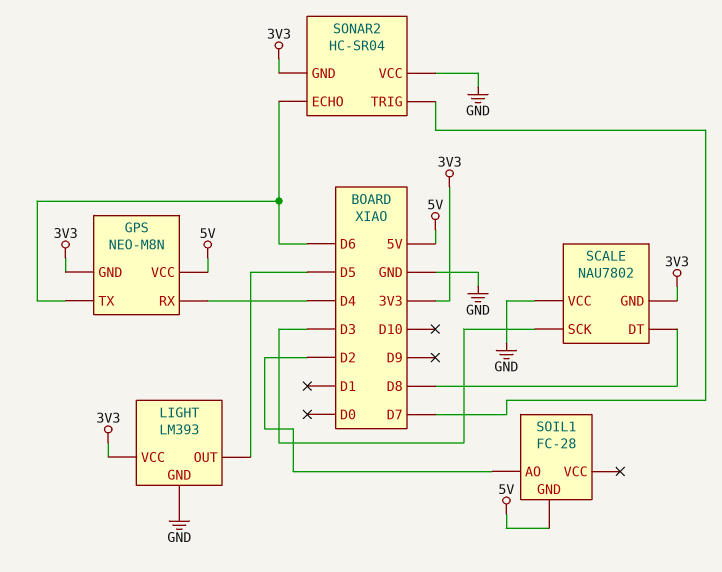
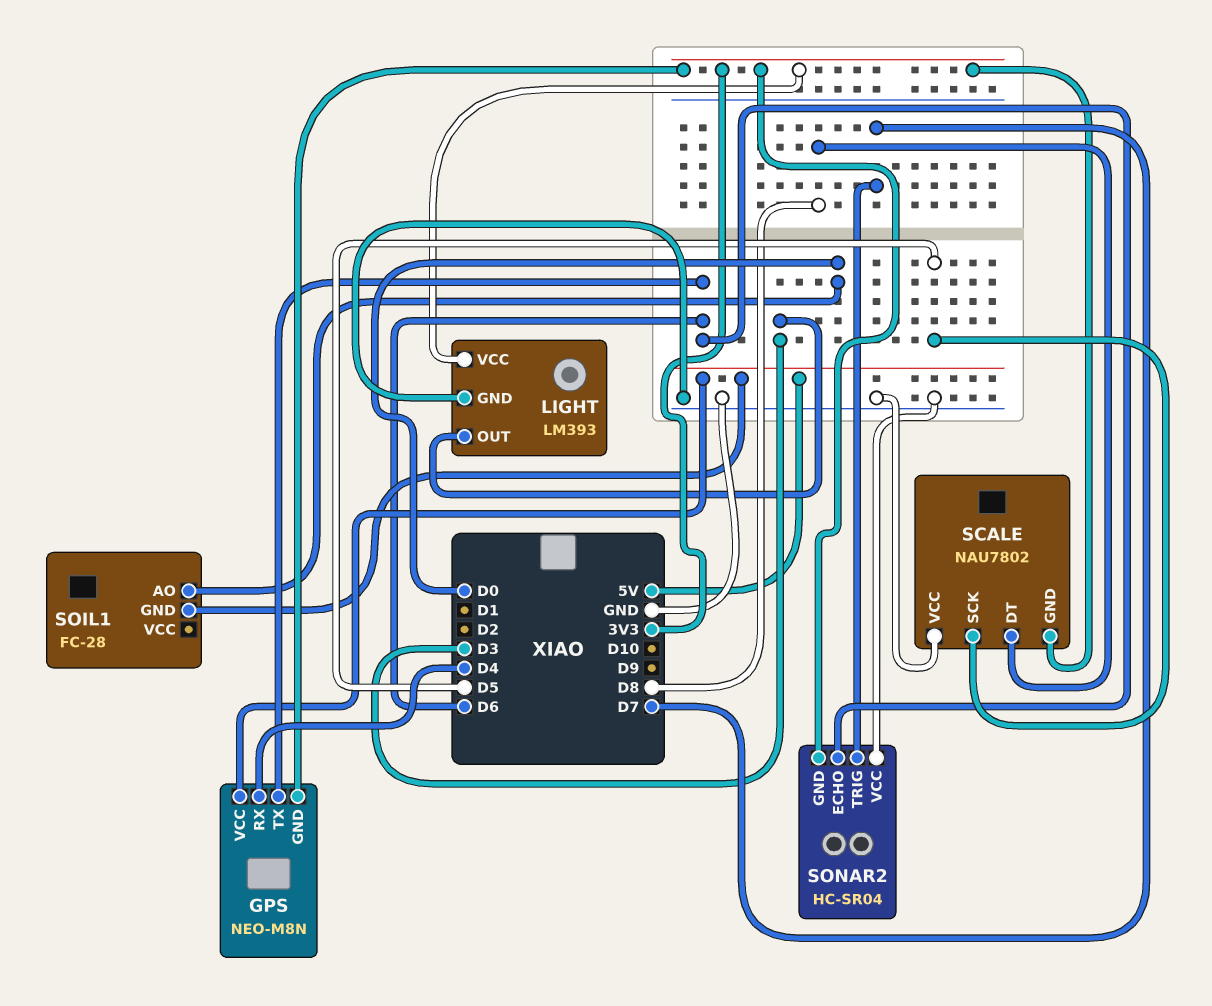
LIGHT pin OUT: D5 -> D3
SCALE pin SCK: D3 -> D5
SOIL1 pin AO: D2 -> D0

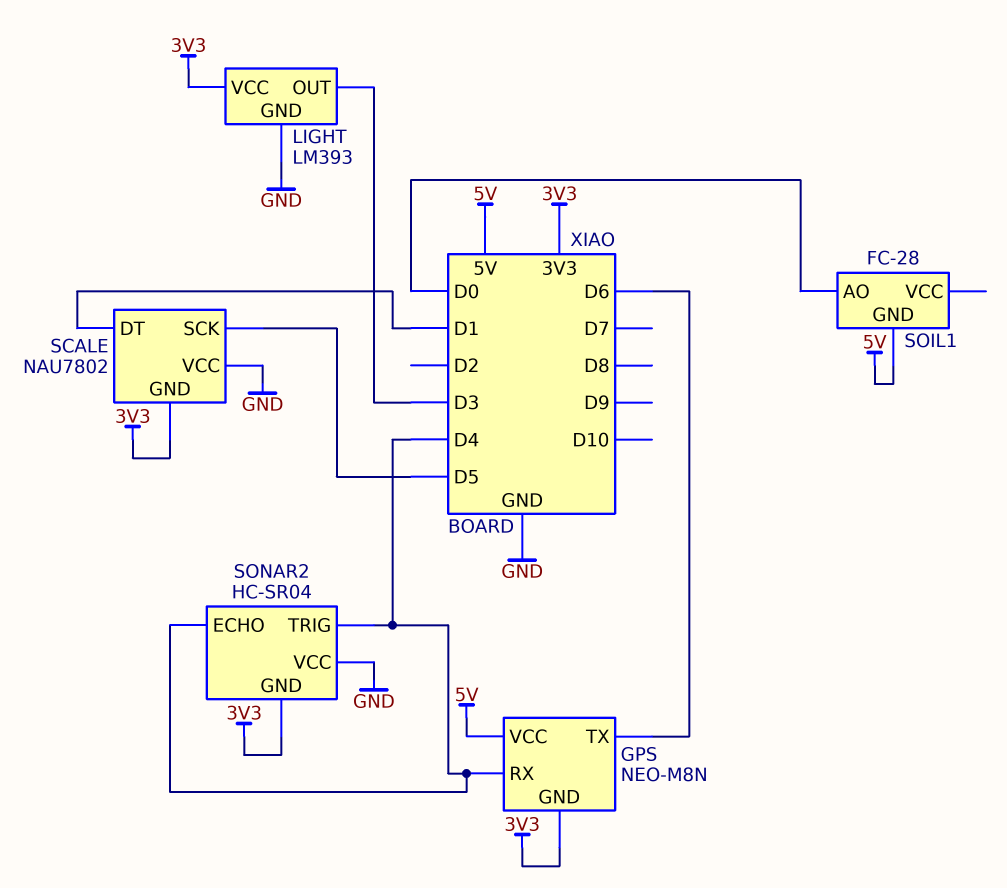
SCALE pin DT: D8 -> D1
SONAR2 pin ECHO: D6 -> D4
SONAR2 pin TRIG: D7 -> D4

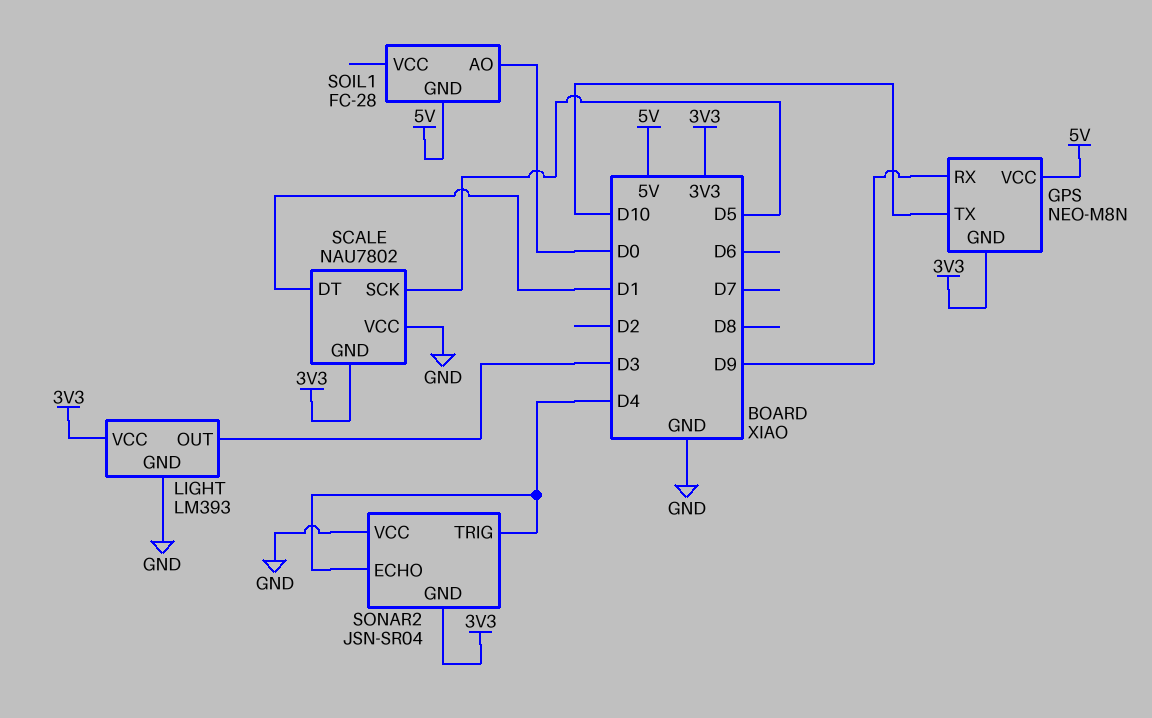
GPS pin RX: D4 -> D9
GPS pin TX: D6 -> D10
SONAR2: HC-SR04 -> JSN-SR04

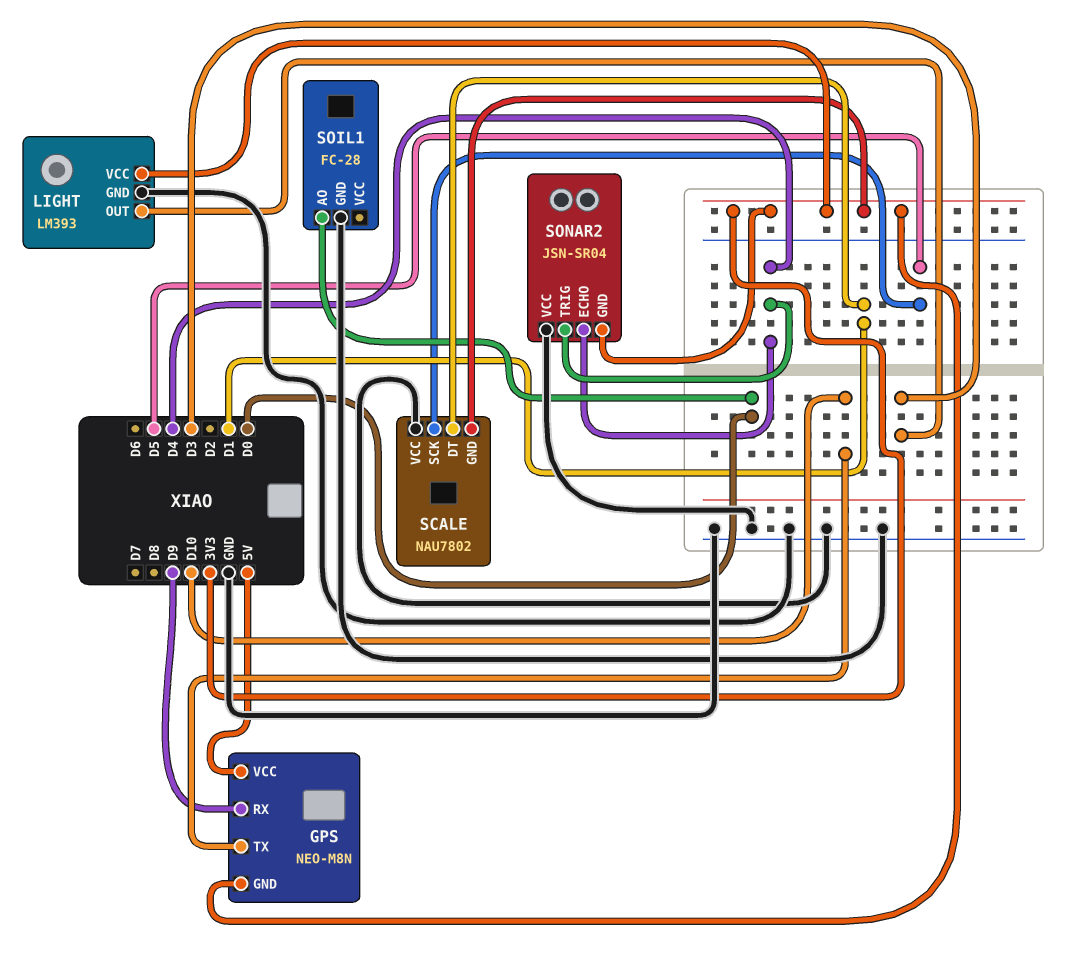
SOIL1 pin GND: 5V -> GND

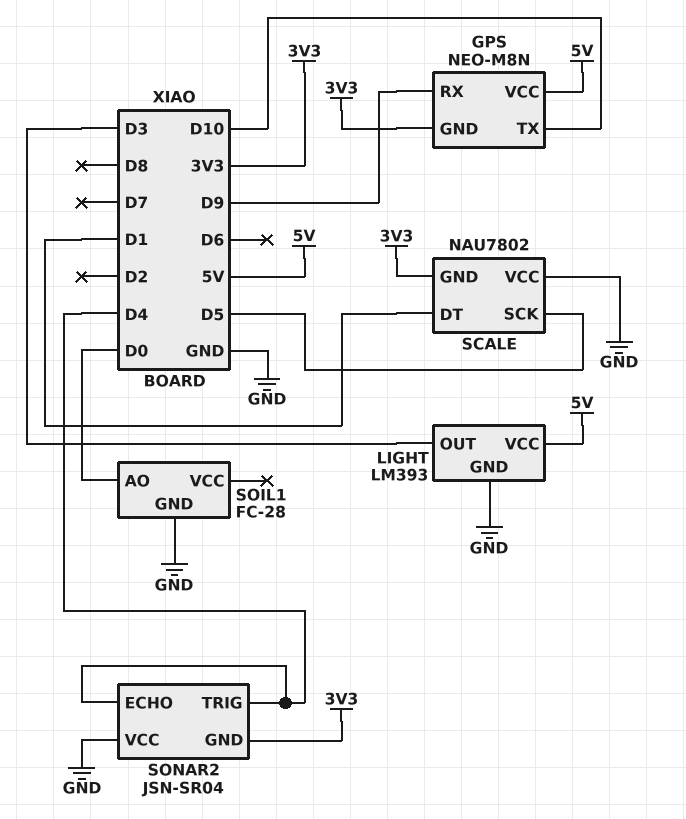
LIGHT pin VCC: 3V3 -> 5V

